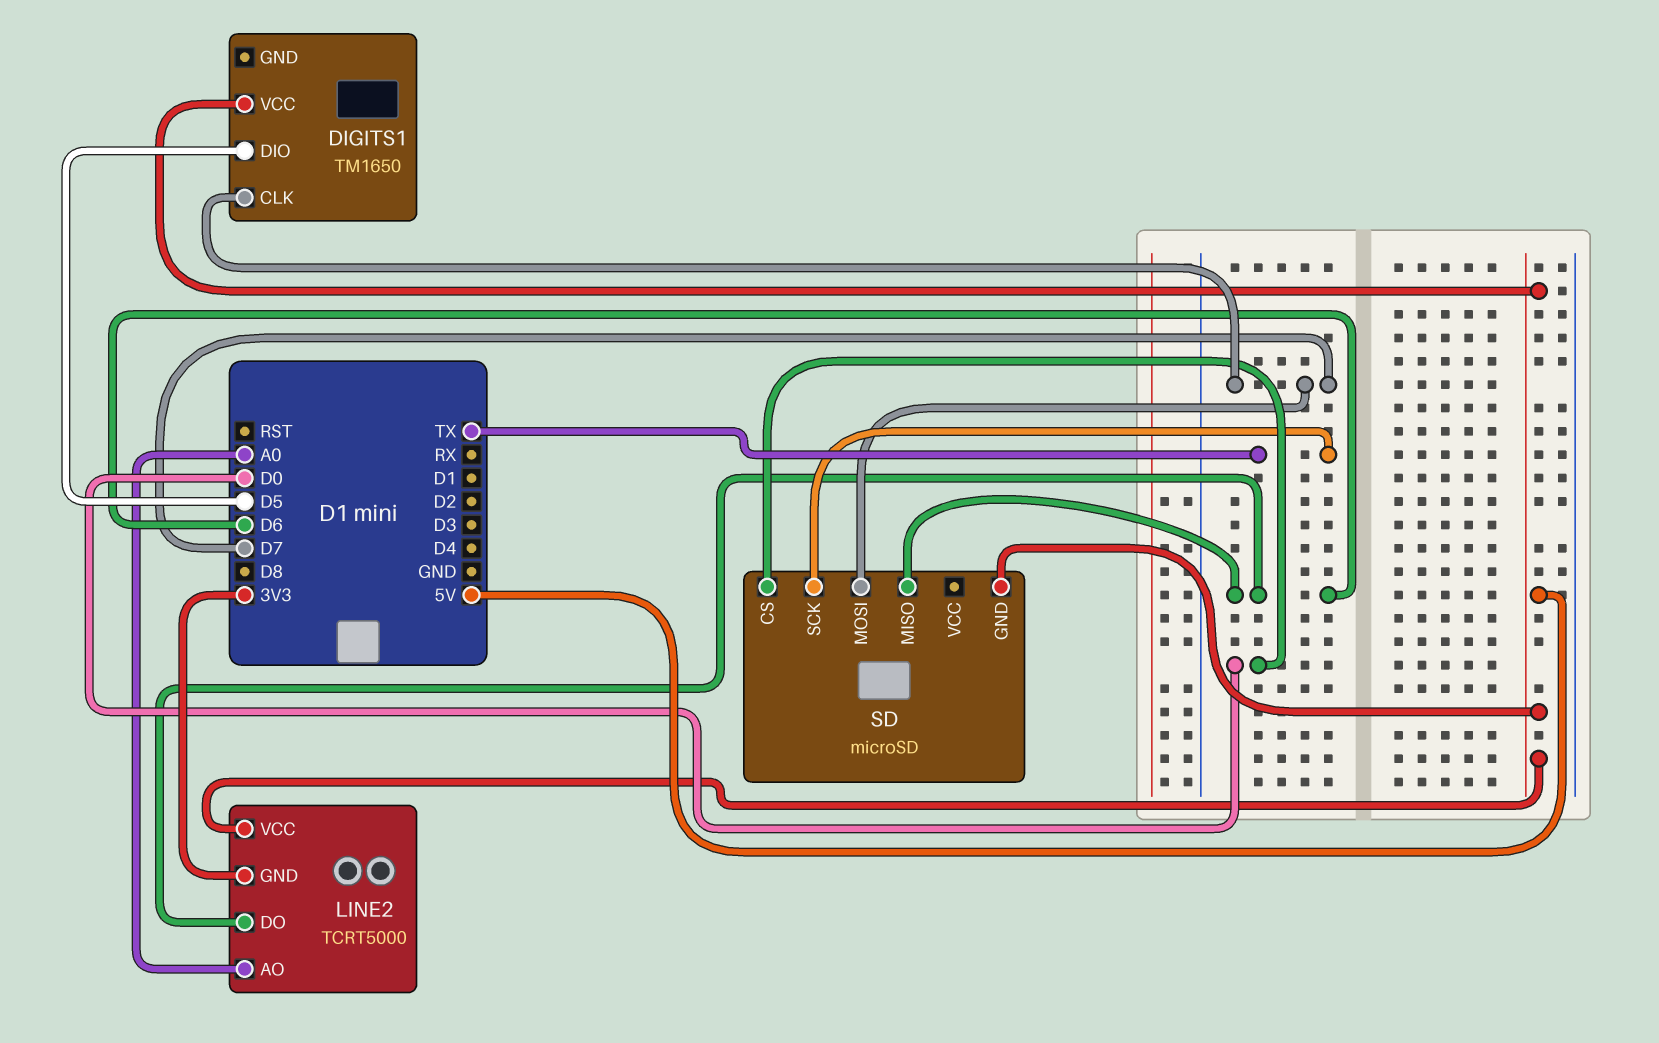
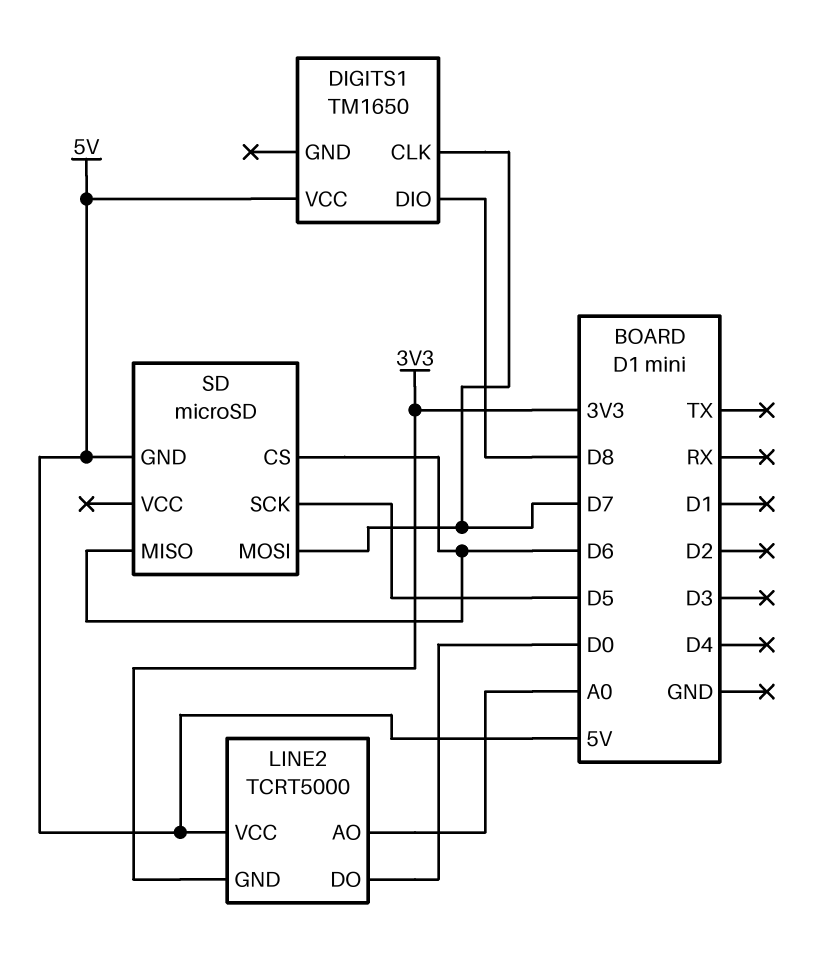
DIGITS1 pin DIO: D5 -> D8
LINE2 pin DO: D6 -> D0
SD pin CS: D0 -> D6
SD pin SCK: TX -> D5

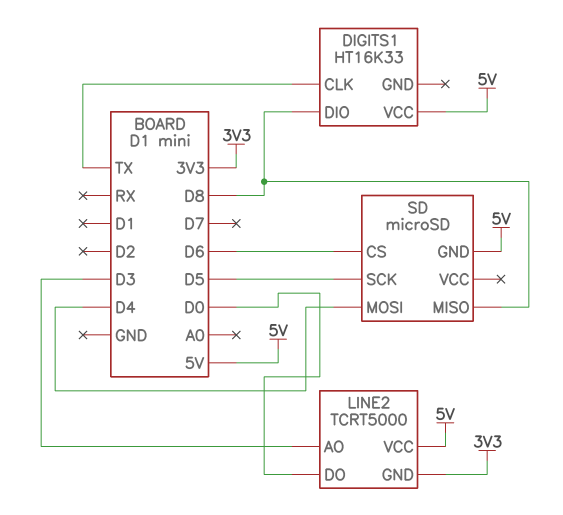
DIGITS1: TM1650 -> HT16K33
DIGITS1 pin CLK: D7 -> TX
LINE2 pin AO: A0 -> D3
SD pin MISO: D6 -> D8
SD pin MOSI: D7 -> D4

